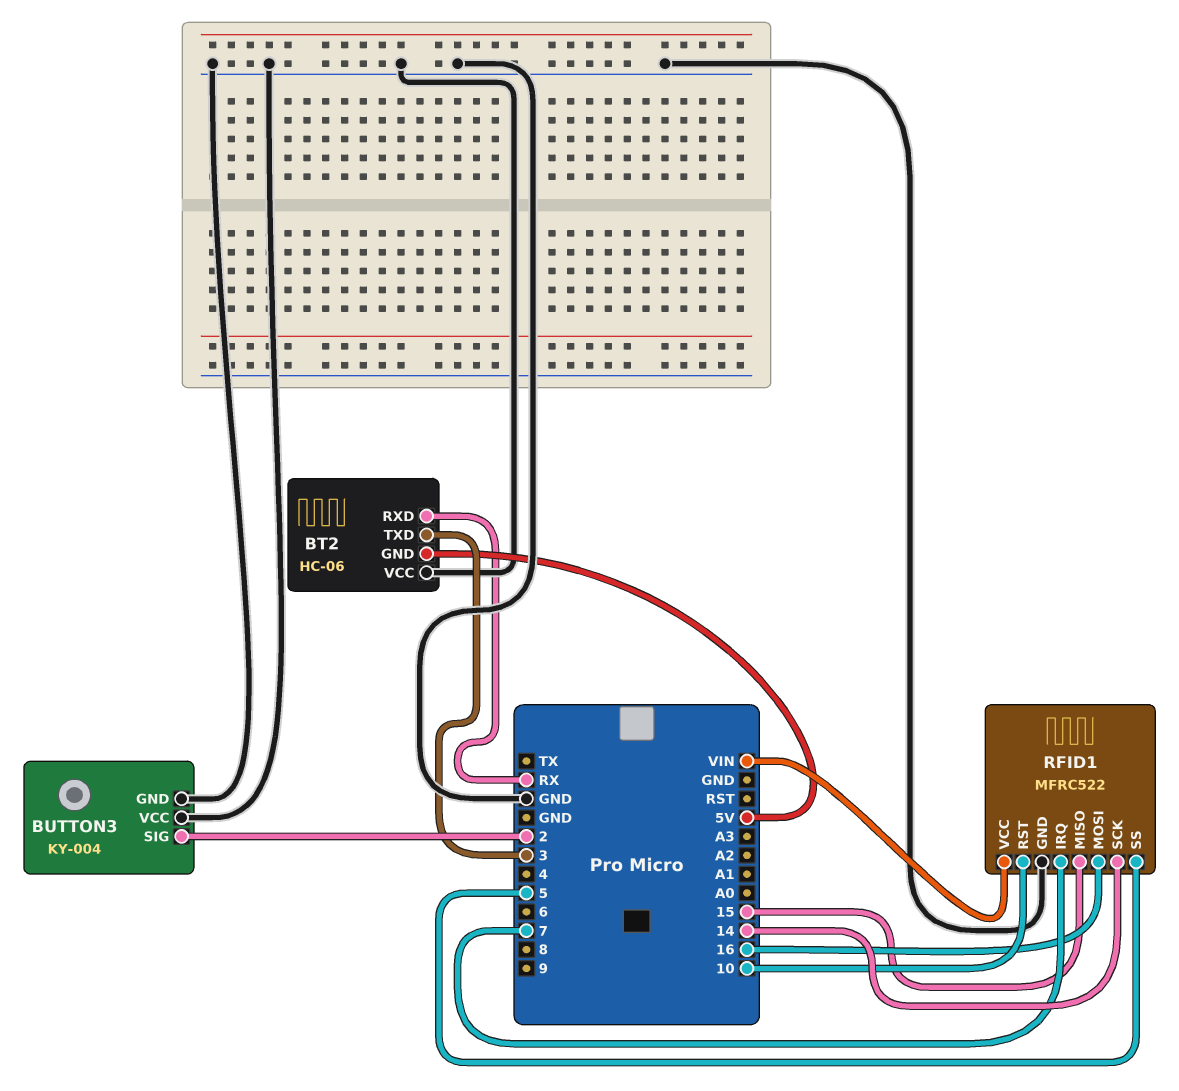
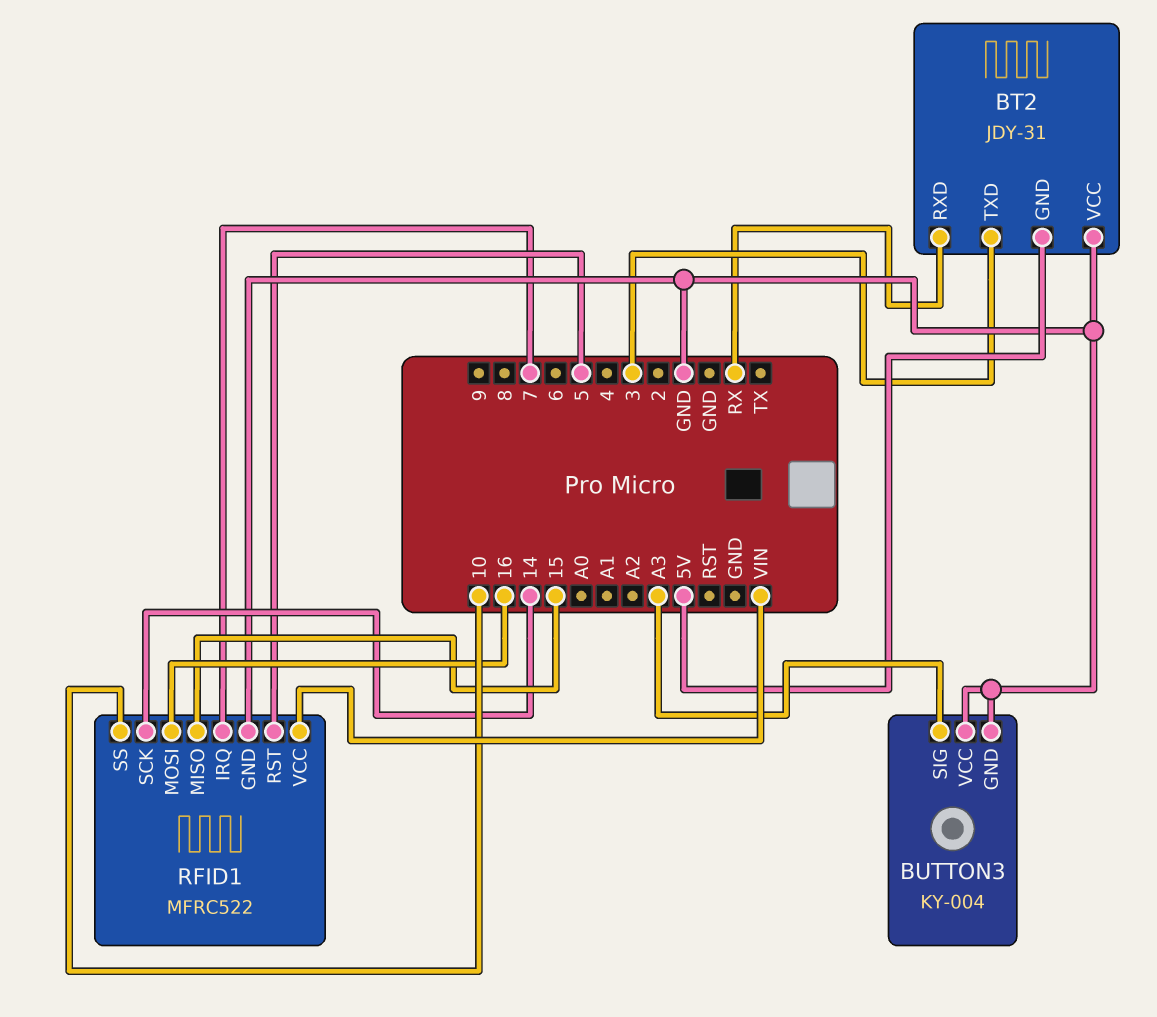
BT2: HC-06 -> JDY-31
BUTTON3 pin SIG: 2 -> A3
RFID1 pin RST: 10 -> 5
RFID1 pin SS: 5 -> 10

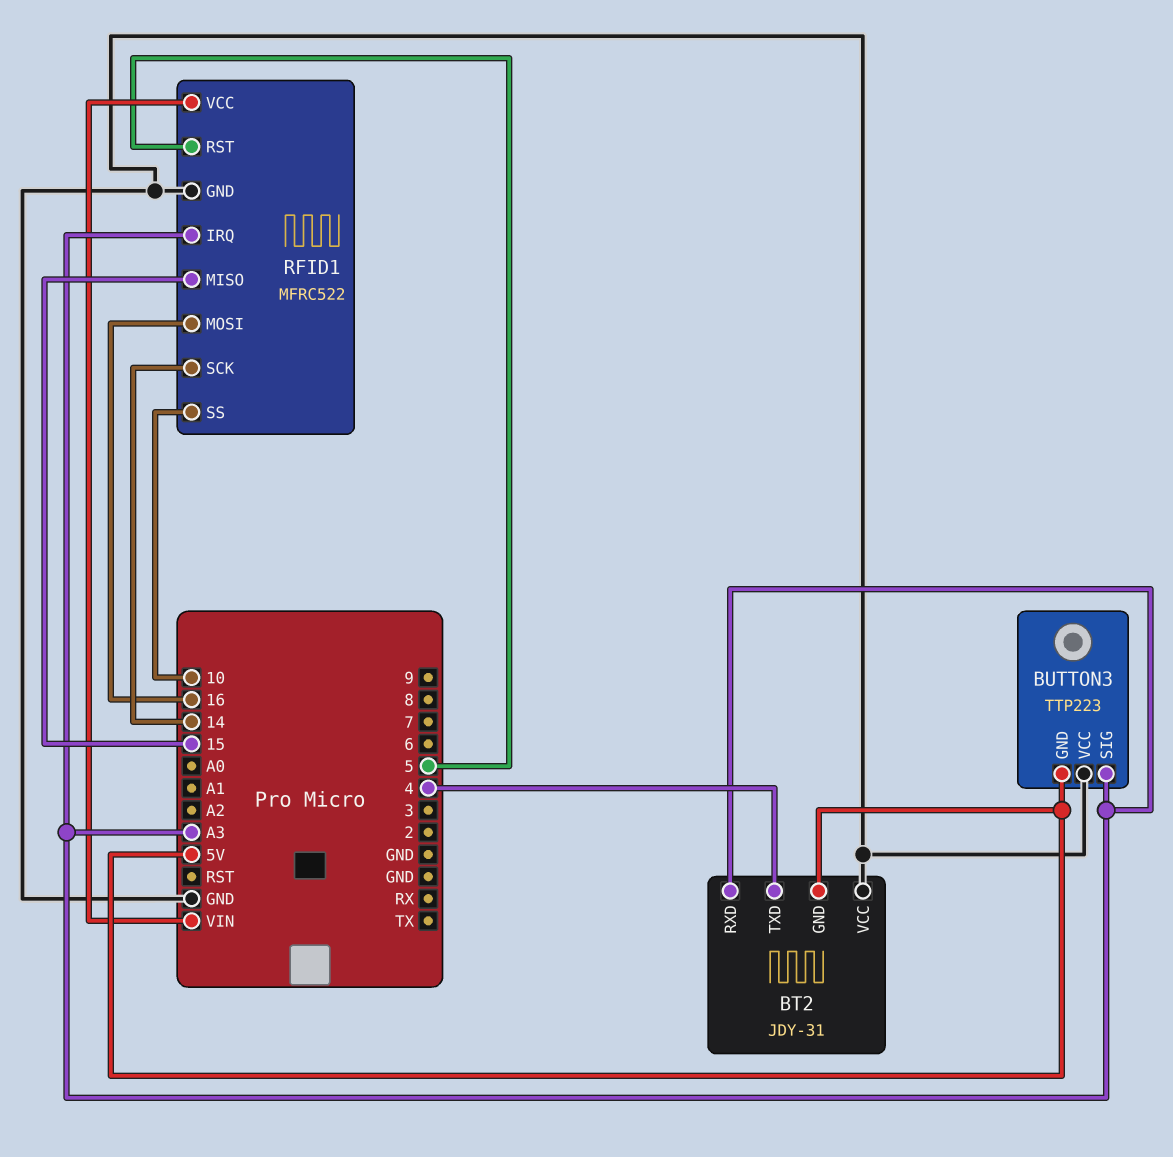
BT2 pin RXD: RX -> A3
BT2 pin TXD: 3 -> 4
BUTTON3: KY-004 -> TTP223
BUTTON3 pin GND: GND -> 5V
RFID1 pin IRQ: 7 -> A3

